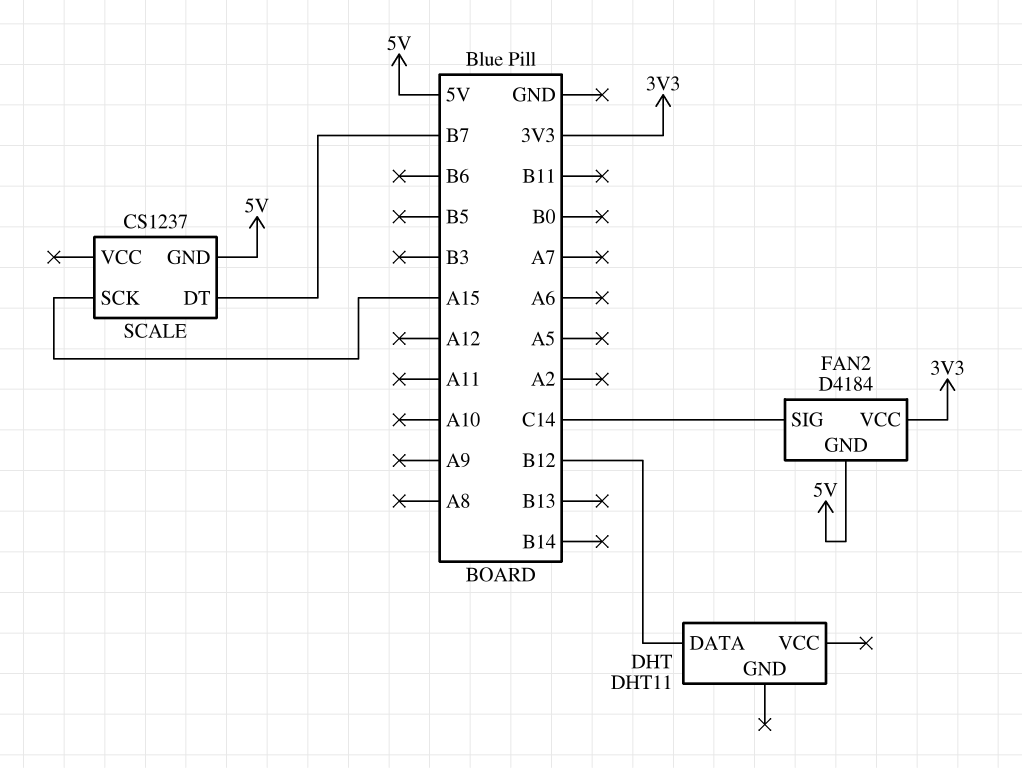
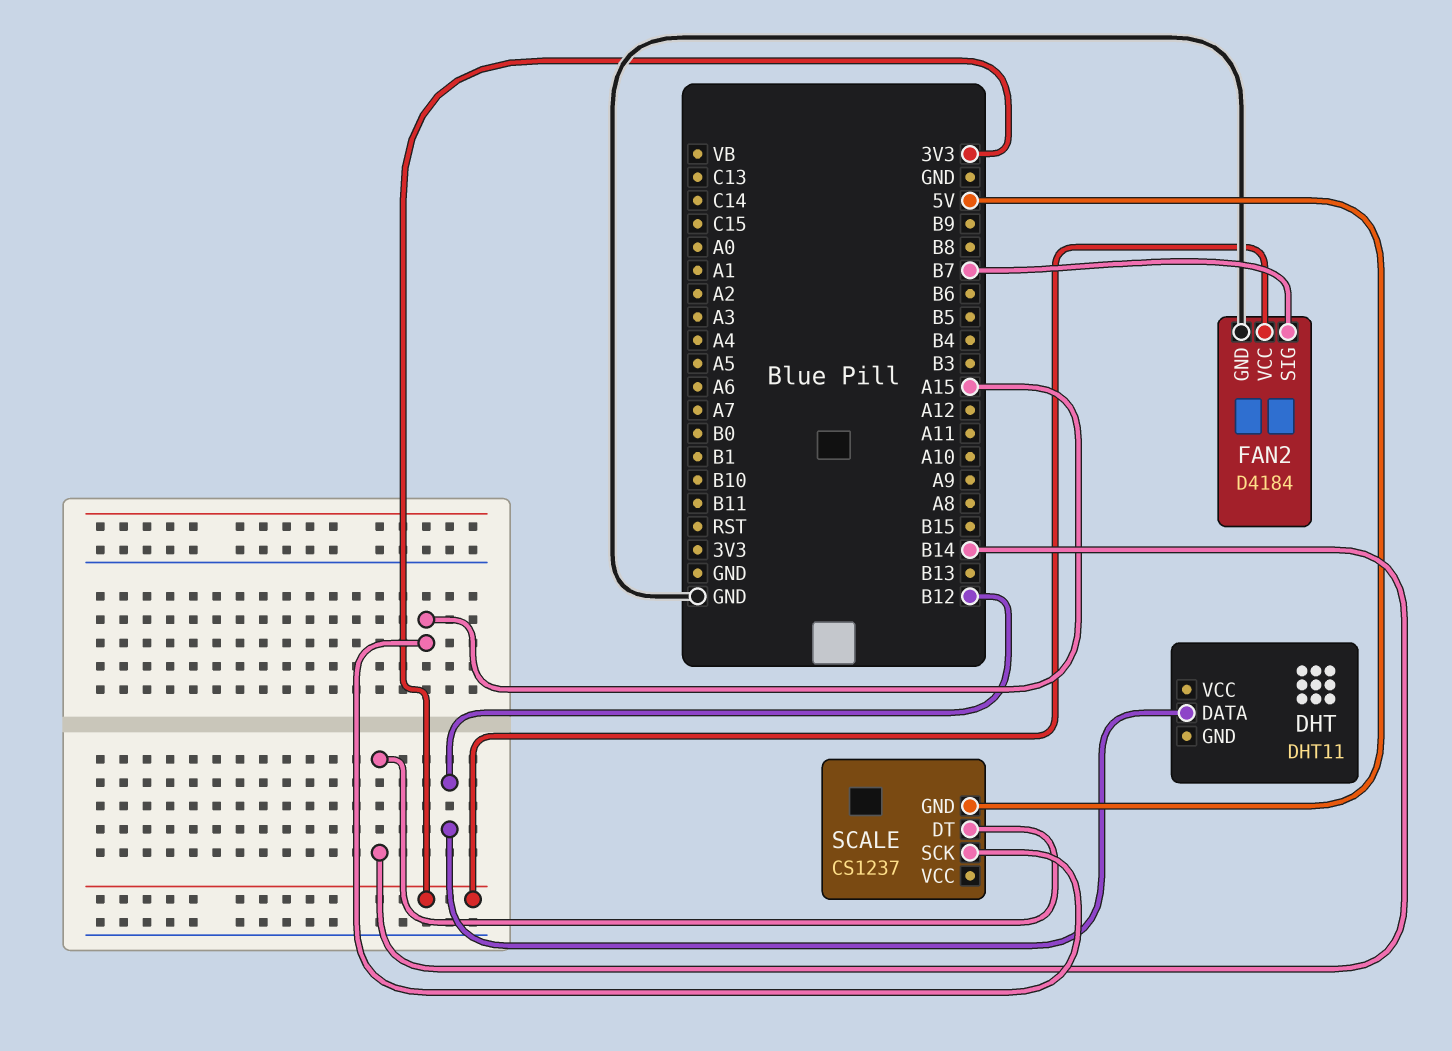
FAN2 pin GND: 5V -> GND
FAN2 pin SIG: C14 -> B7
SCALE pin DT: B7 -> B14

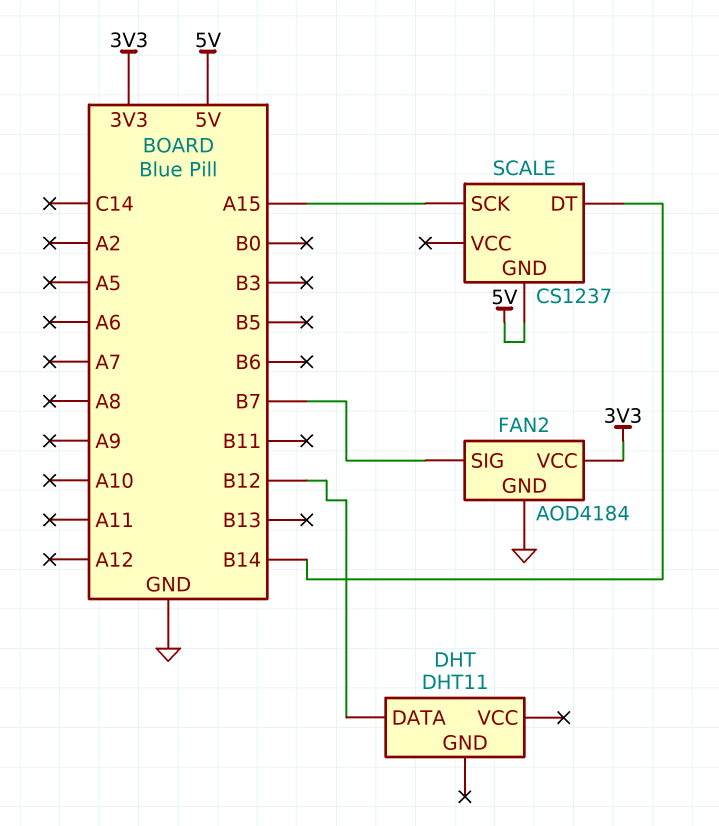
FAN2: D4184 -> AOD4184

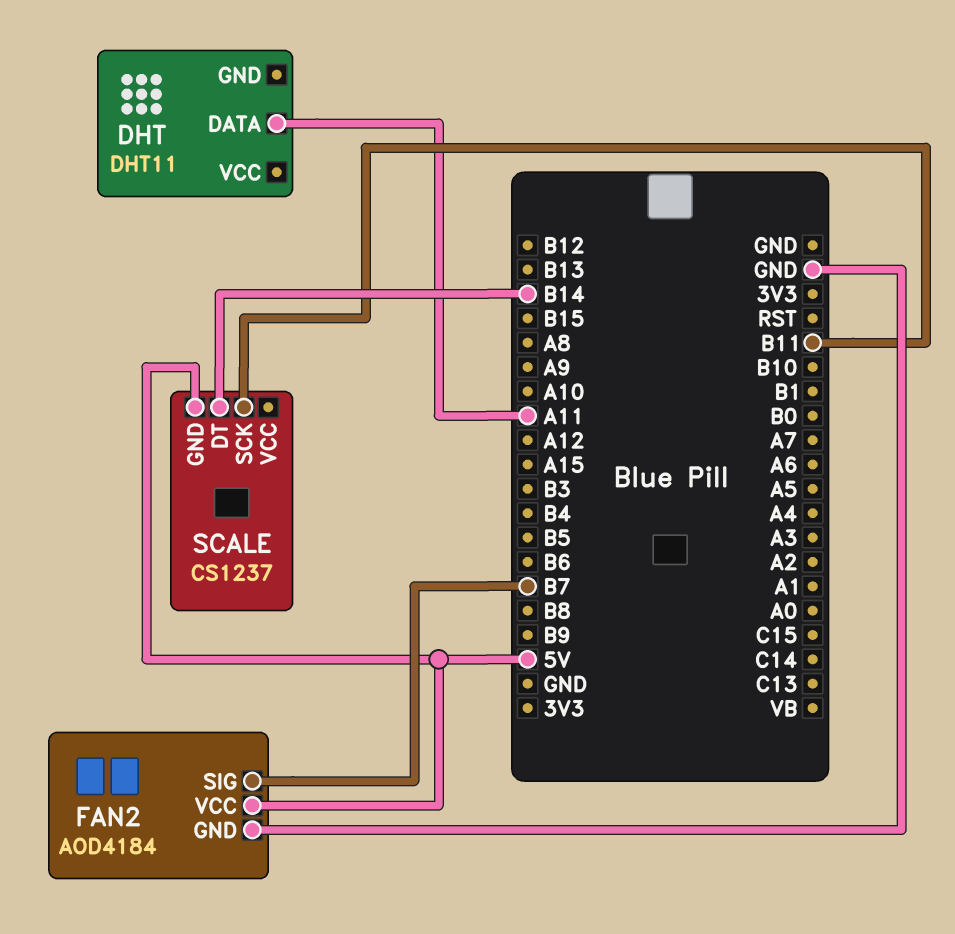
DHT pin DATA: B12 -> A11
FAN2 pin VCC: 3V3 -> 5V
SCALE pin SCK: A15 -> B11

